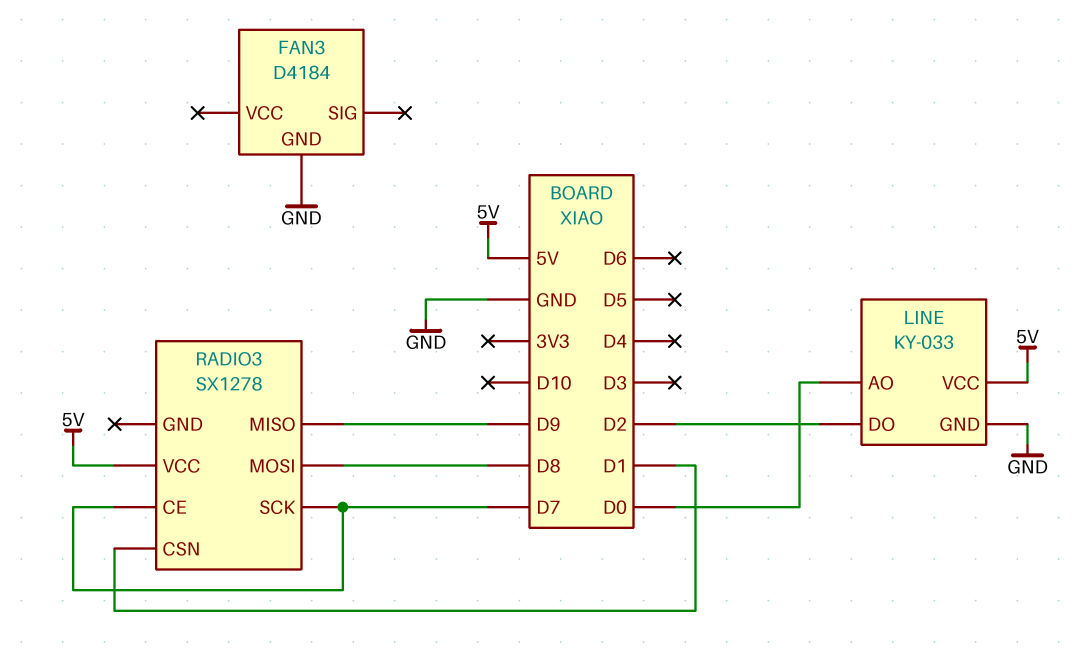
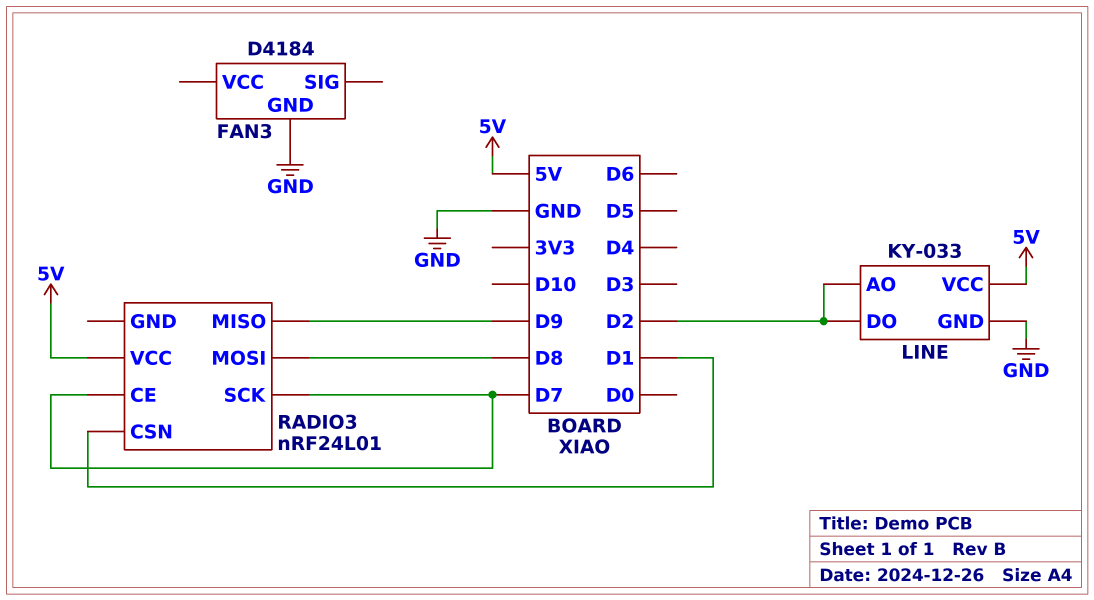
LINE pin AO: D0 -> D2
RADIO3: SX1278 -> nRF24L01

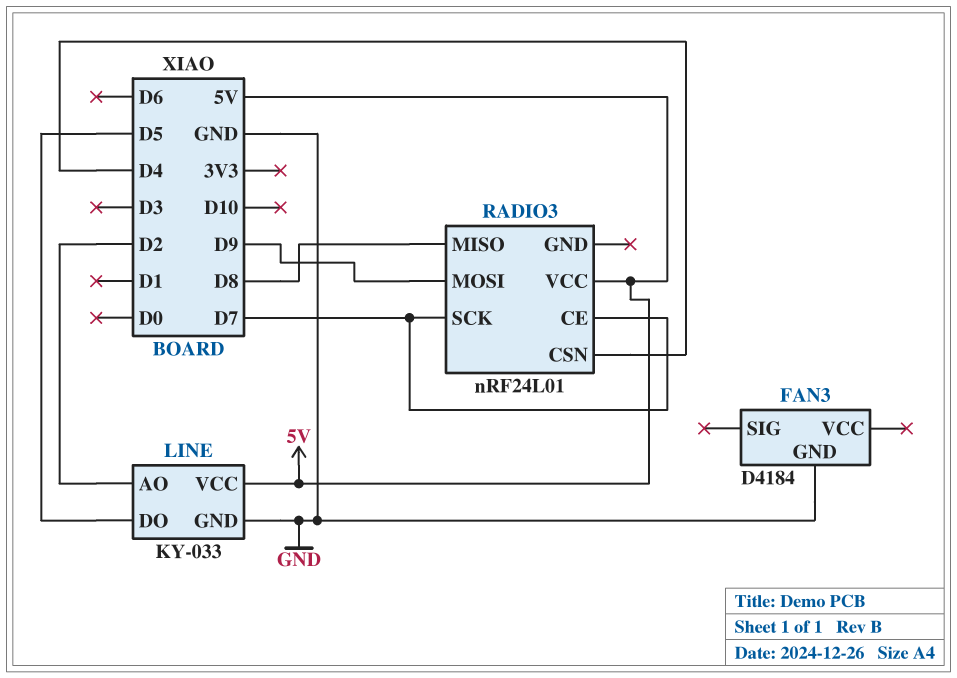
LINE pin DO: D2 -> D5
RADIO3 pin CSN: D1 -> D4
RADIO3 pin MISO: D9 -> D8
RADIO3 pin MOSI: D8 -> D9

